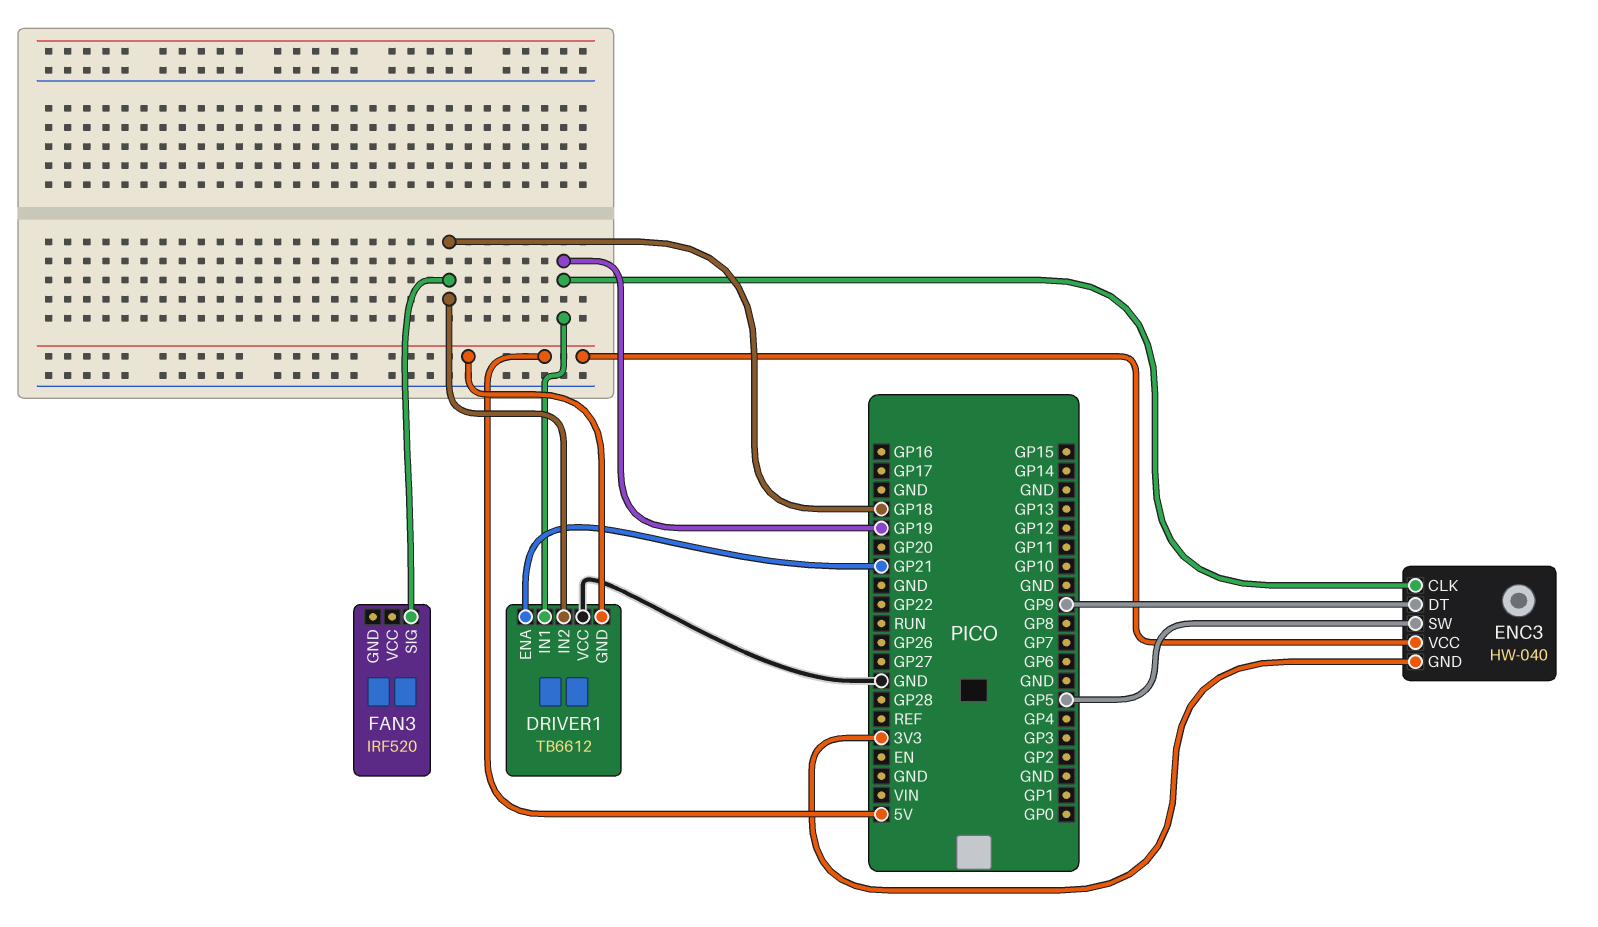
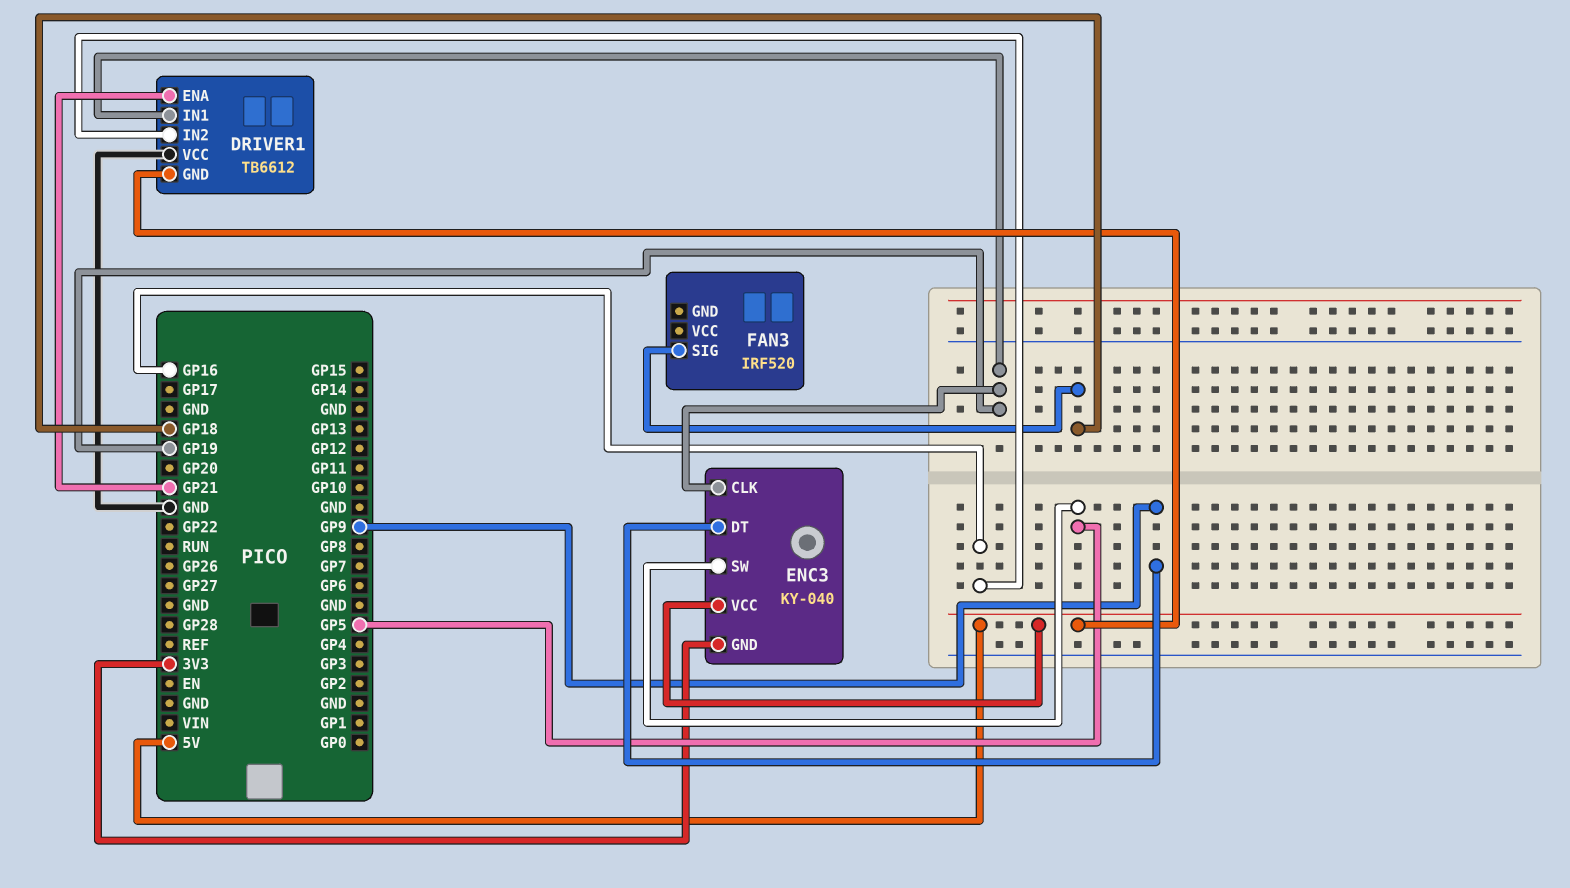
DRIVER1 pin IN2: GP18 -> GP16
ENC3: HW-040 -> KY-040

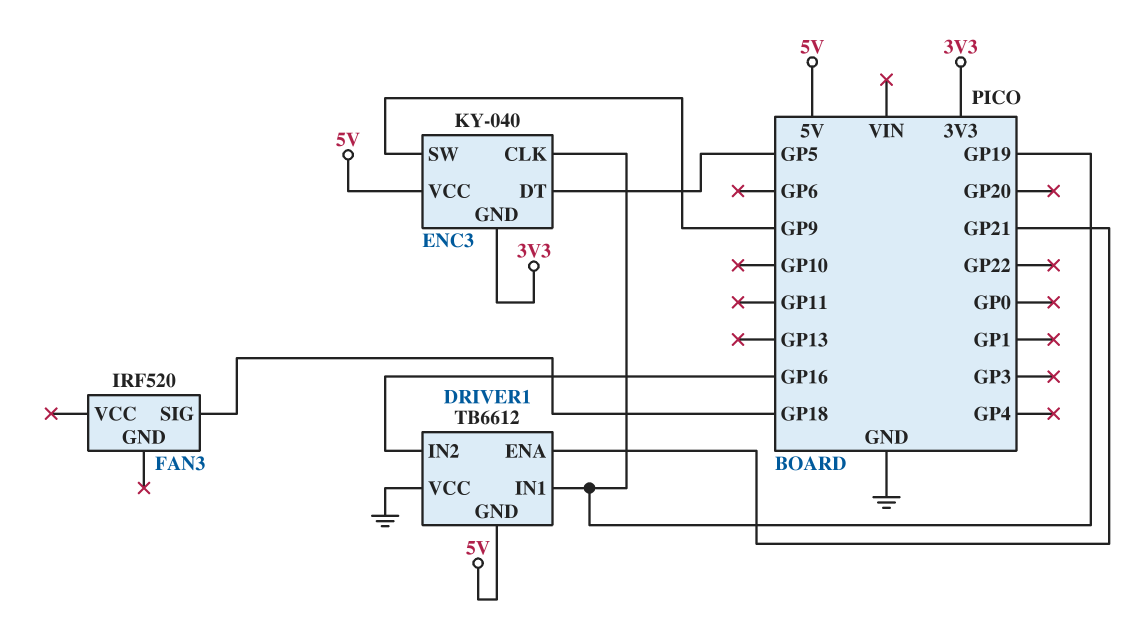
ENC3 pin DT: GP9 -> GP5
ENC3 pin SW: GP5 -> GP9

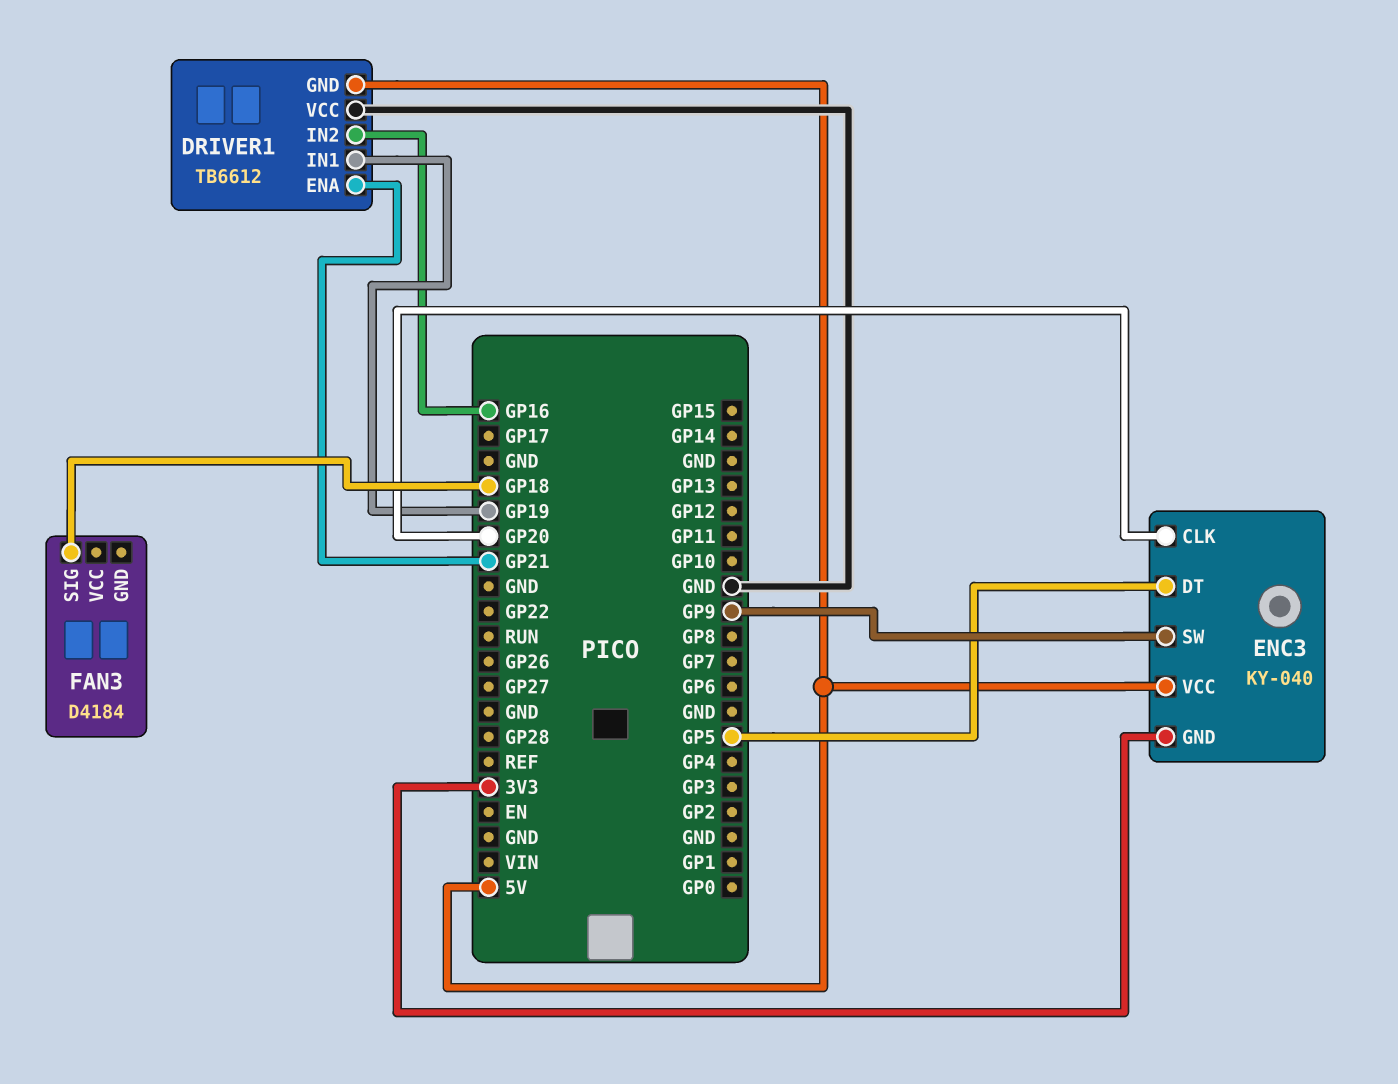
ENC3 pin CLK: GP19 -> GP20
FAN3: IRF520 -> D4184

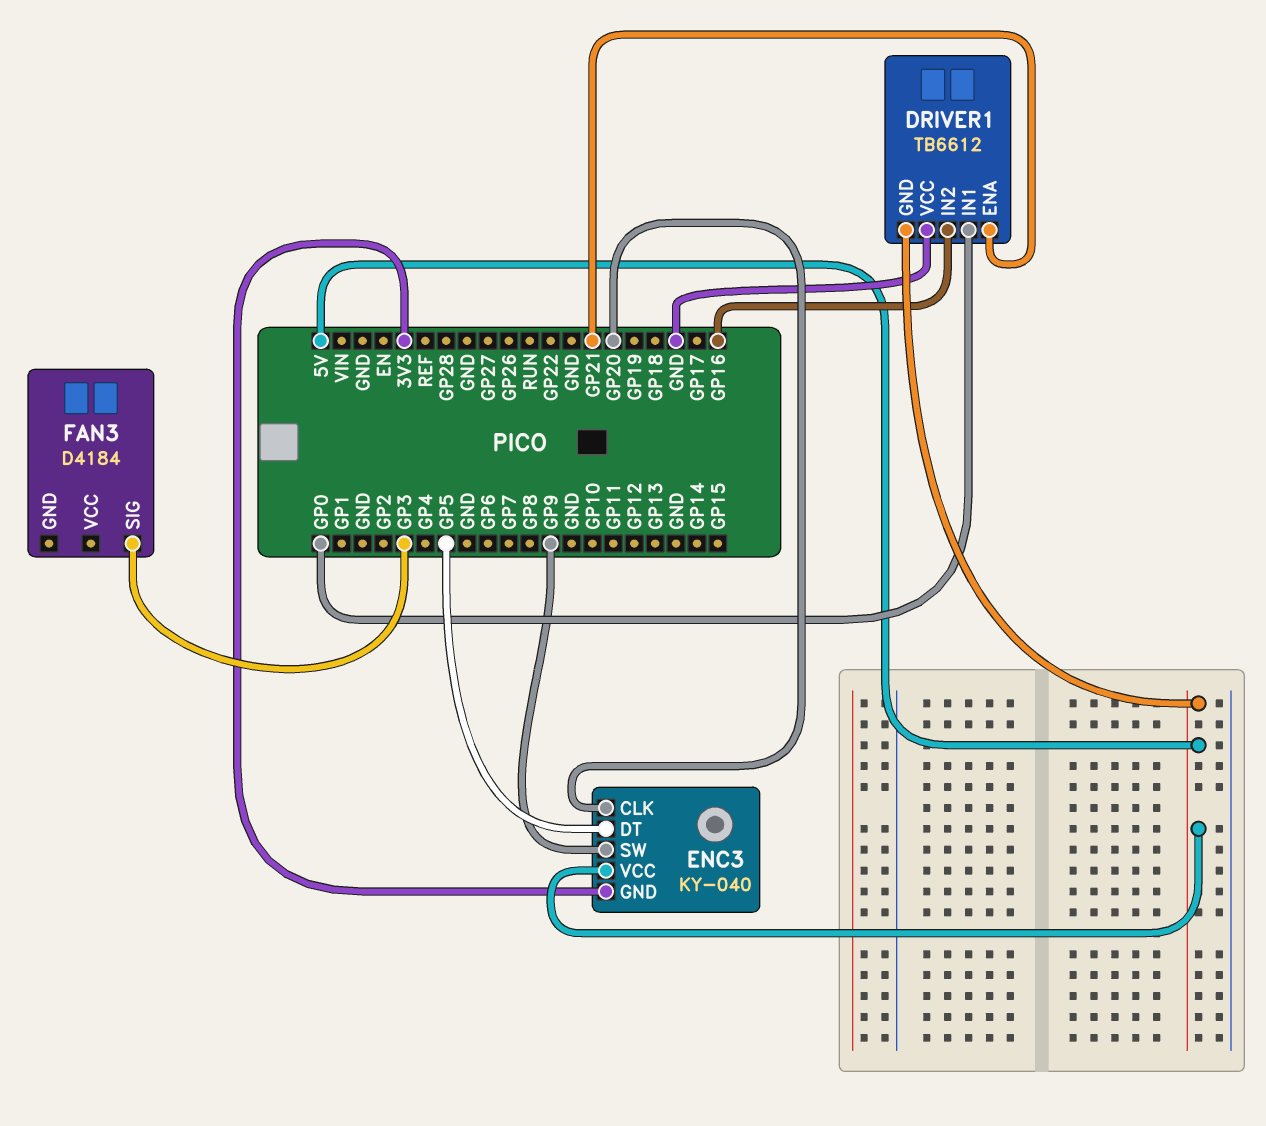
DRIVER1 pin IN1: GP19 -> GP0
FAN3 pin SIG: GP18 -> GP3

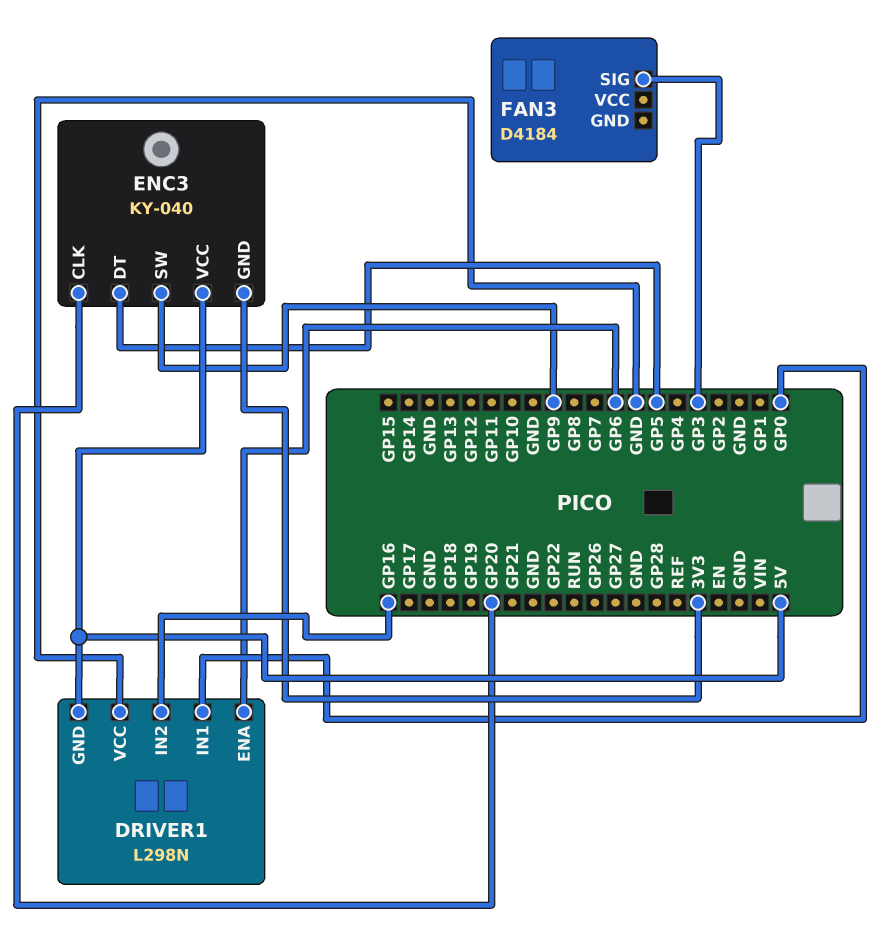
DRIVER1: TB6612 -> L298N
DRIVER1 pin ENA: GP21 -> GP6

